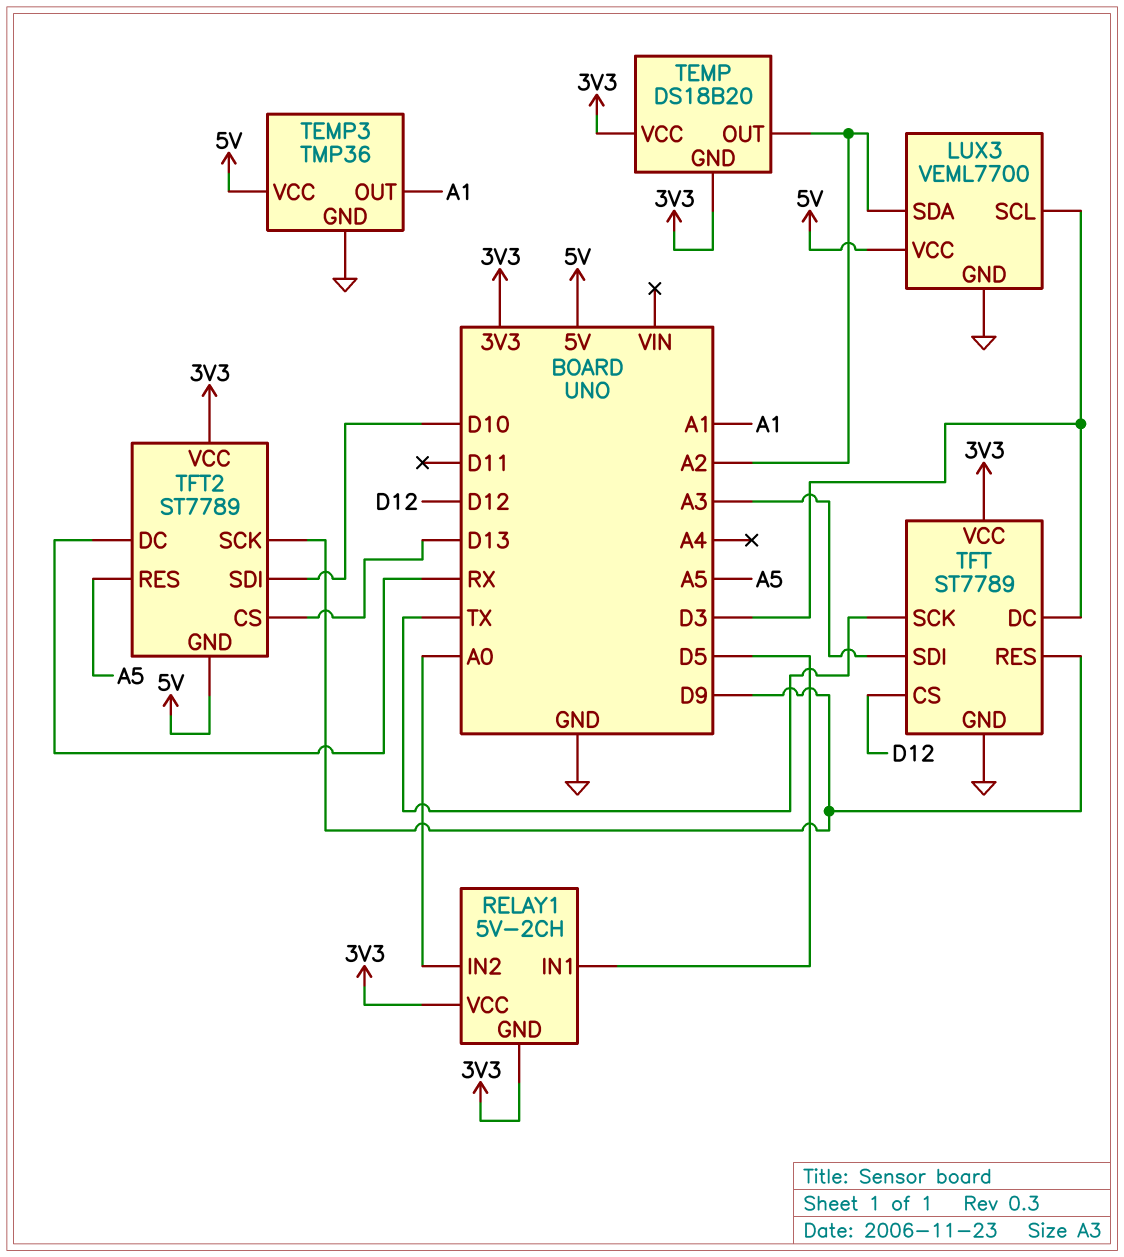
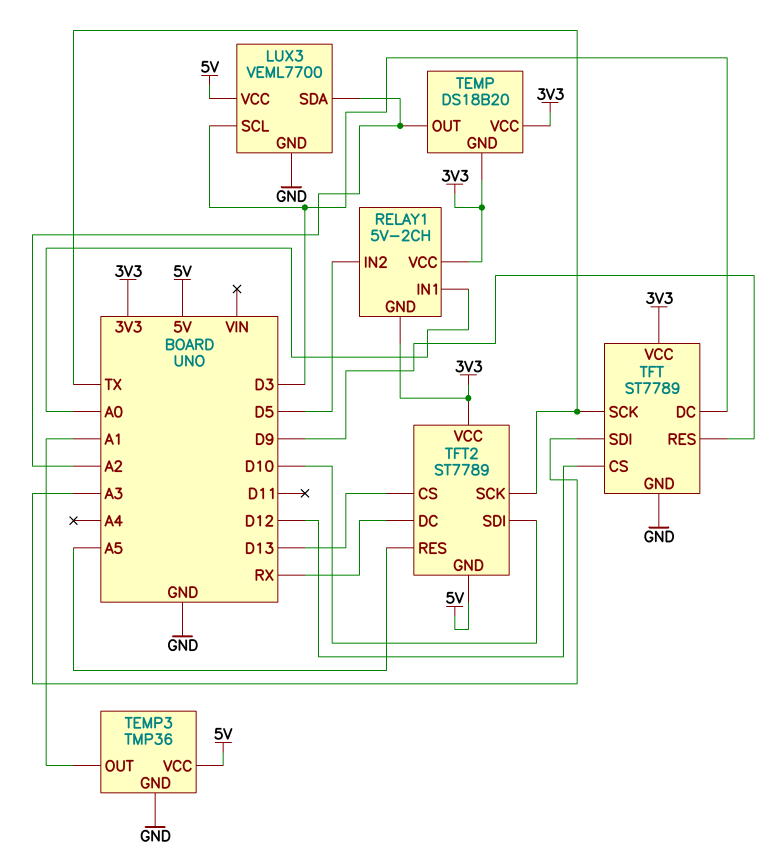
RELAY1 pin IN1: D5 -> A0
RELAY1 pin IN2: A0 -> D5
TFT2 pin SCK: D9 -> TX

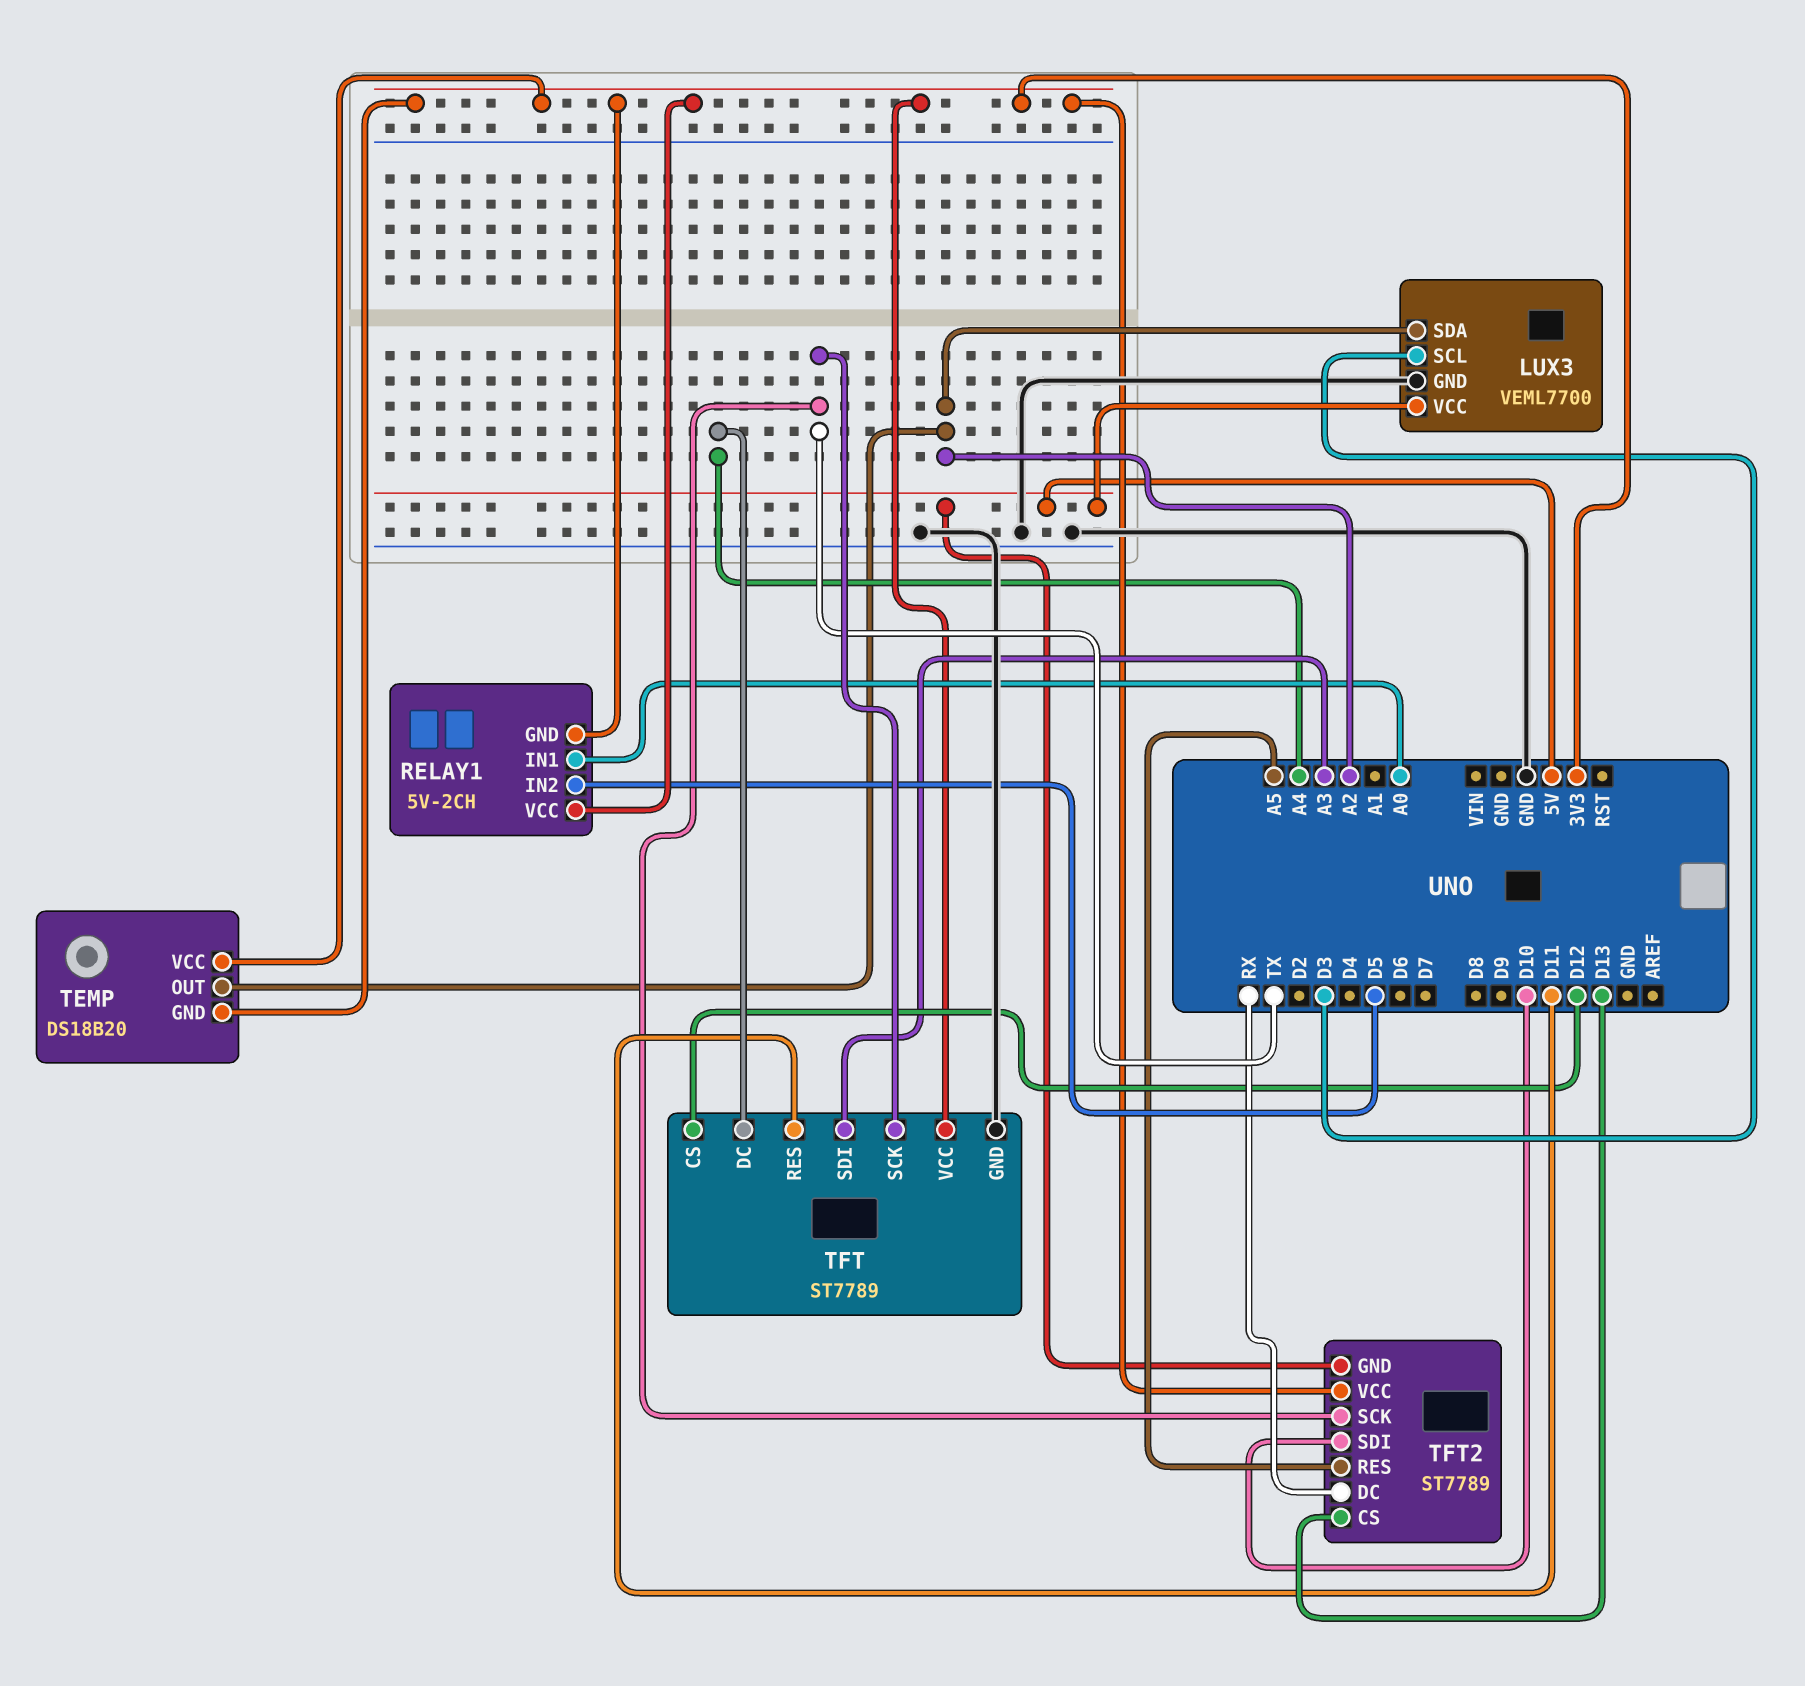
TEMP3: TMP36 -> none
TEMP3 pin GND: GND -> none
TEMP3 pin OUT: A1 -> none
TEMP3 pin VCC: 5V -> none
TFT pin DC: D3 -> A4
TFT pin RES: D9 -> D11

